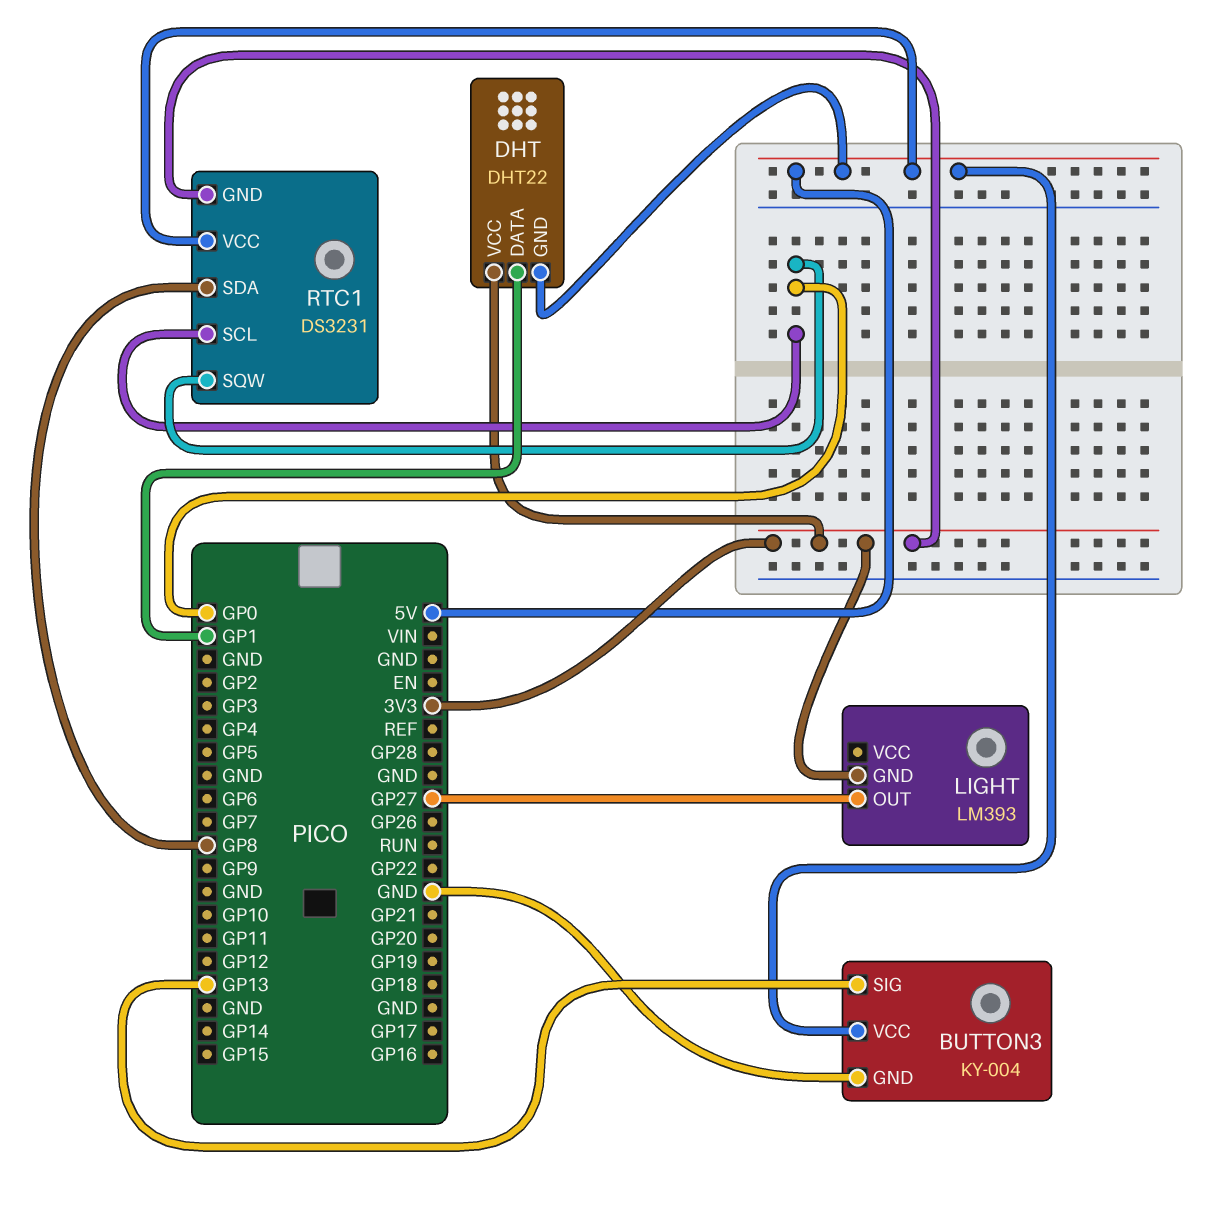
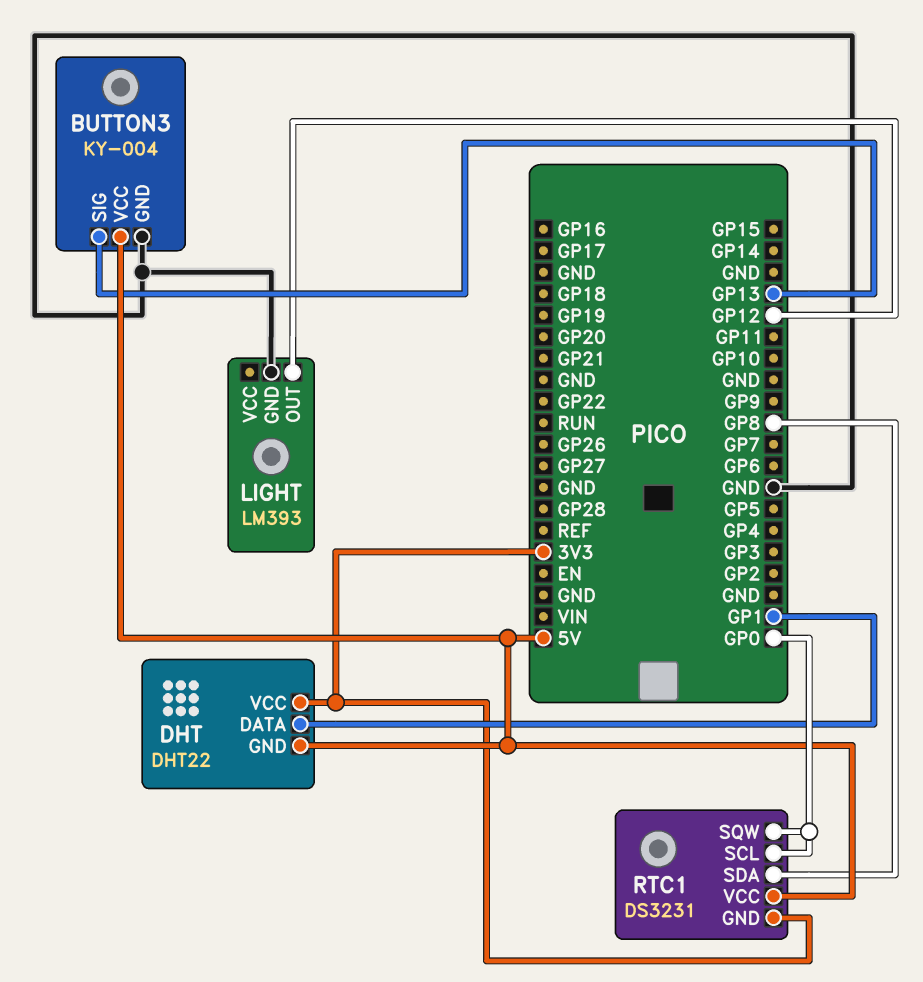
LIGHT pin GND: 3V3 -> GND
LIGHT pin OUT: GP27 -> GP12

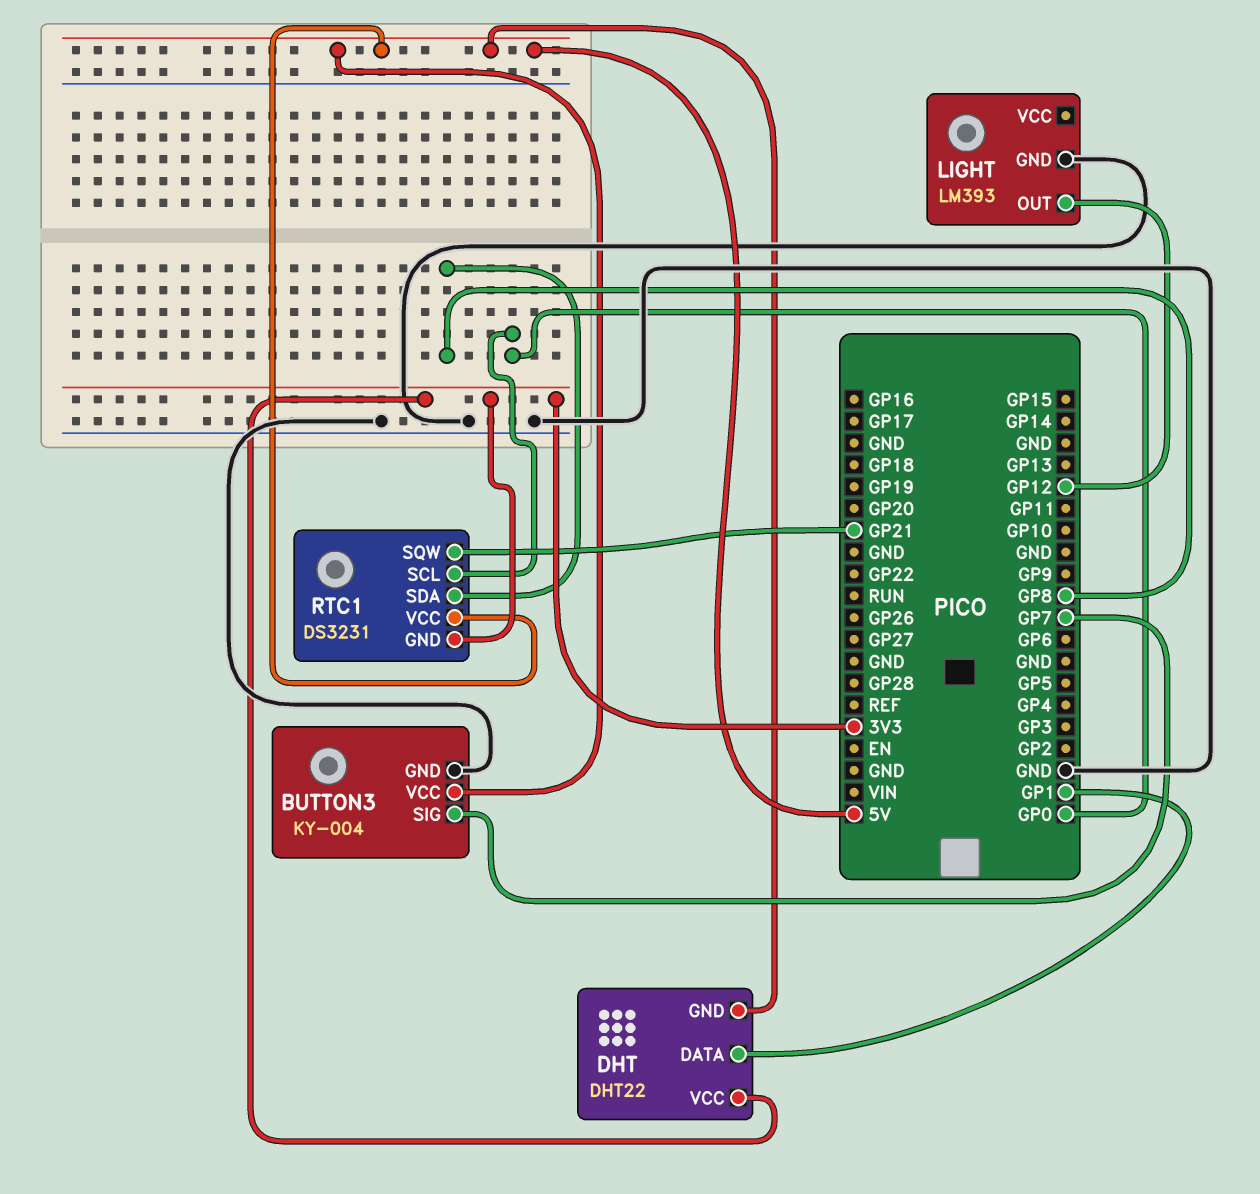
BUTTON3 pin SIG: GP13 -> GP7
RTC1 pin SQW: GP0 -> GP21

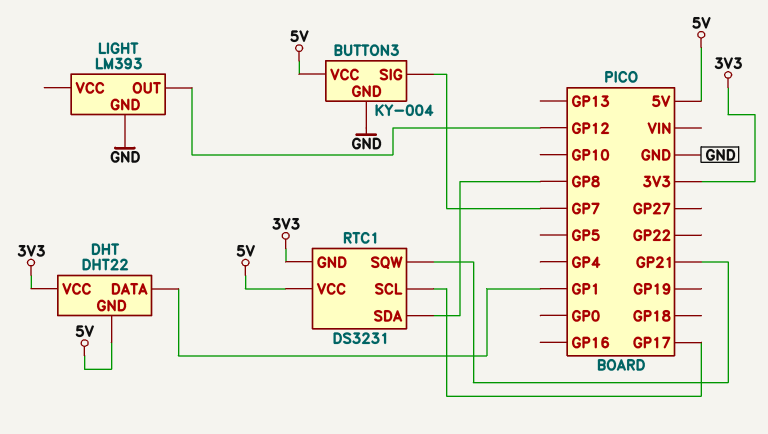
RTC1 pin SCL: GP0 -> GP17

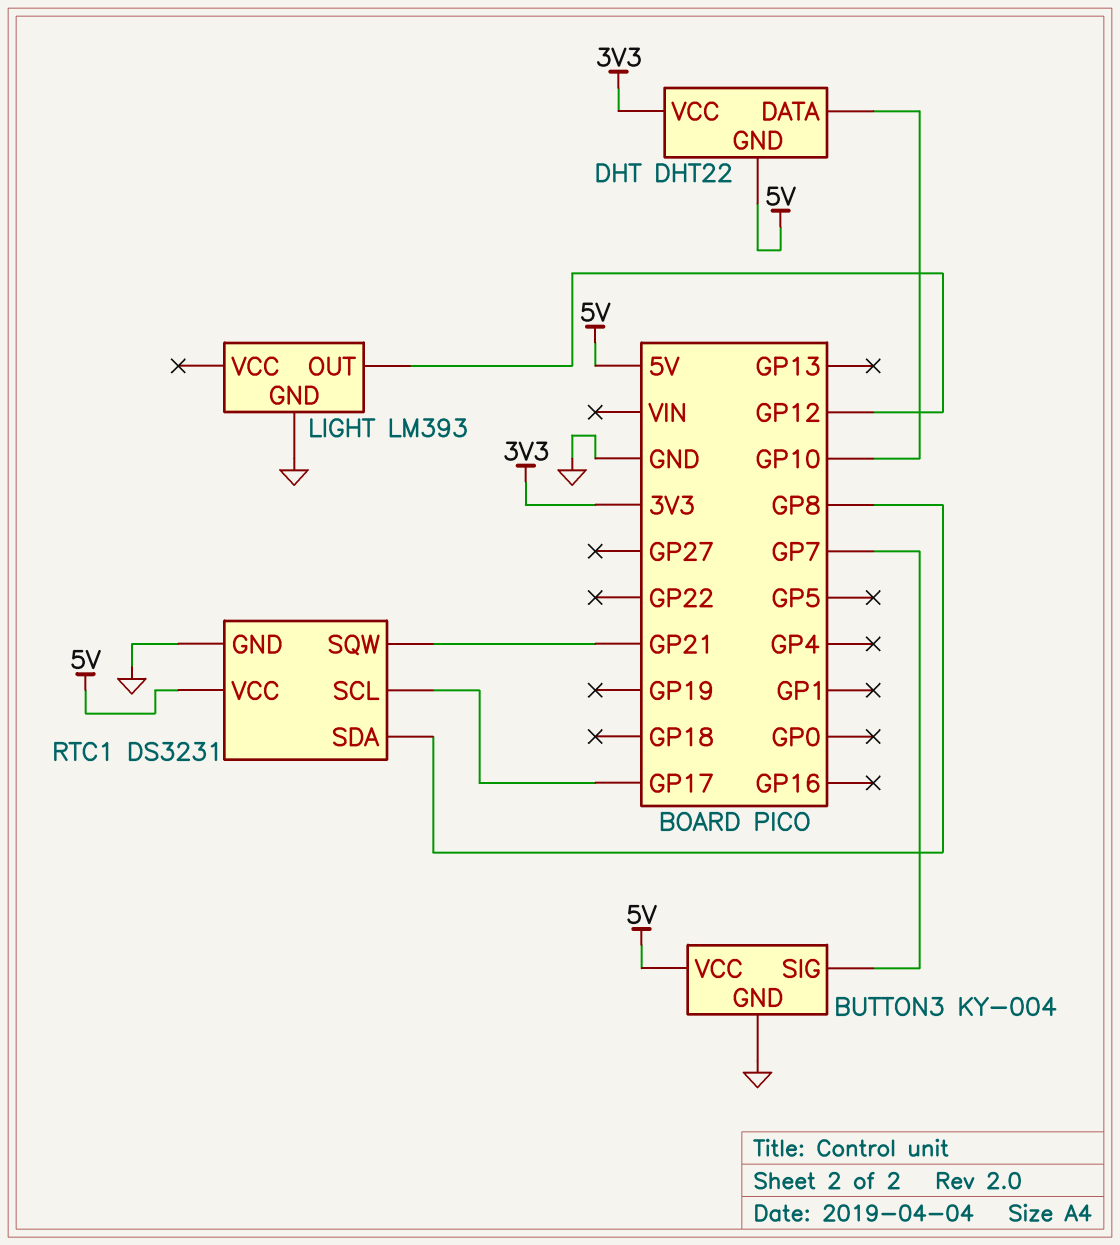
DHT pin DATA: GP1 -> GP10
RTC1 pin GND: 3V3 -> GND

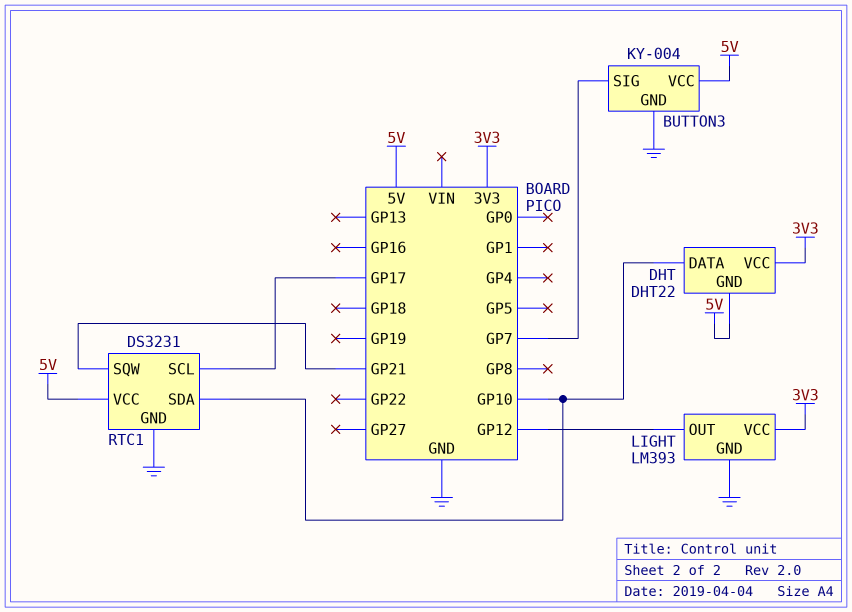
LIGHT pin VCC: none -> 3V3
RTC1 pin SDA: GP8 -> GP10

